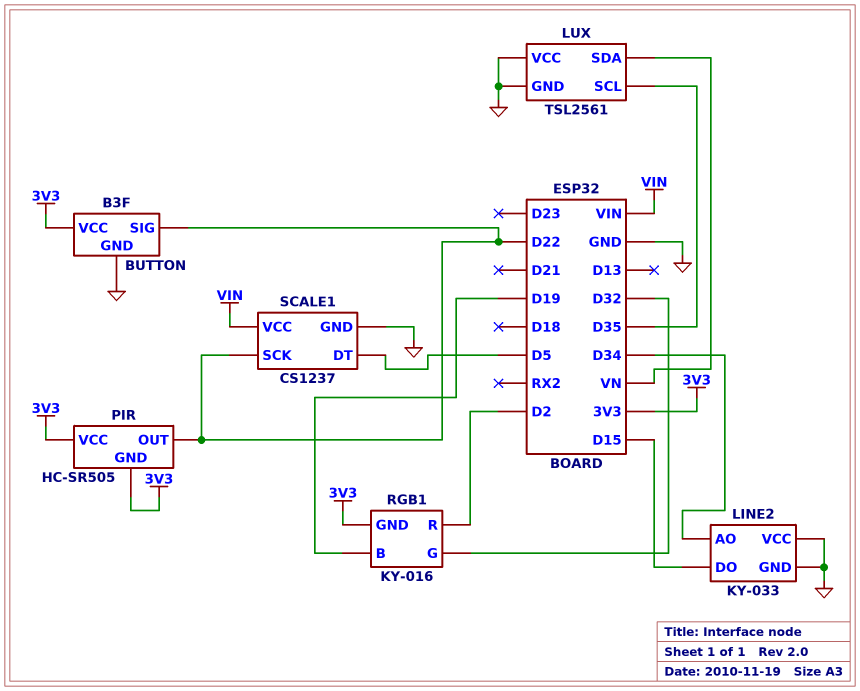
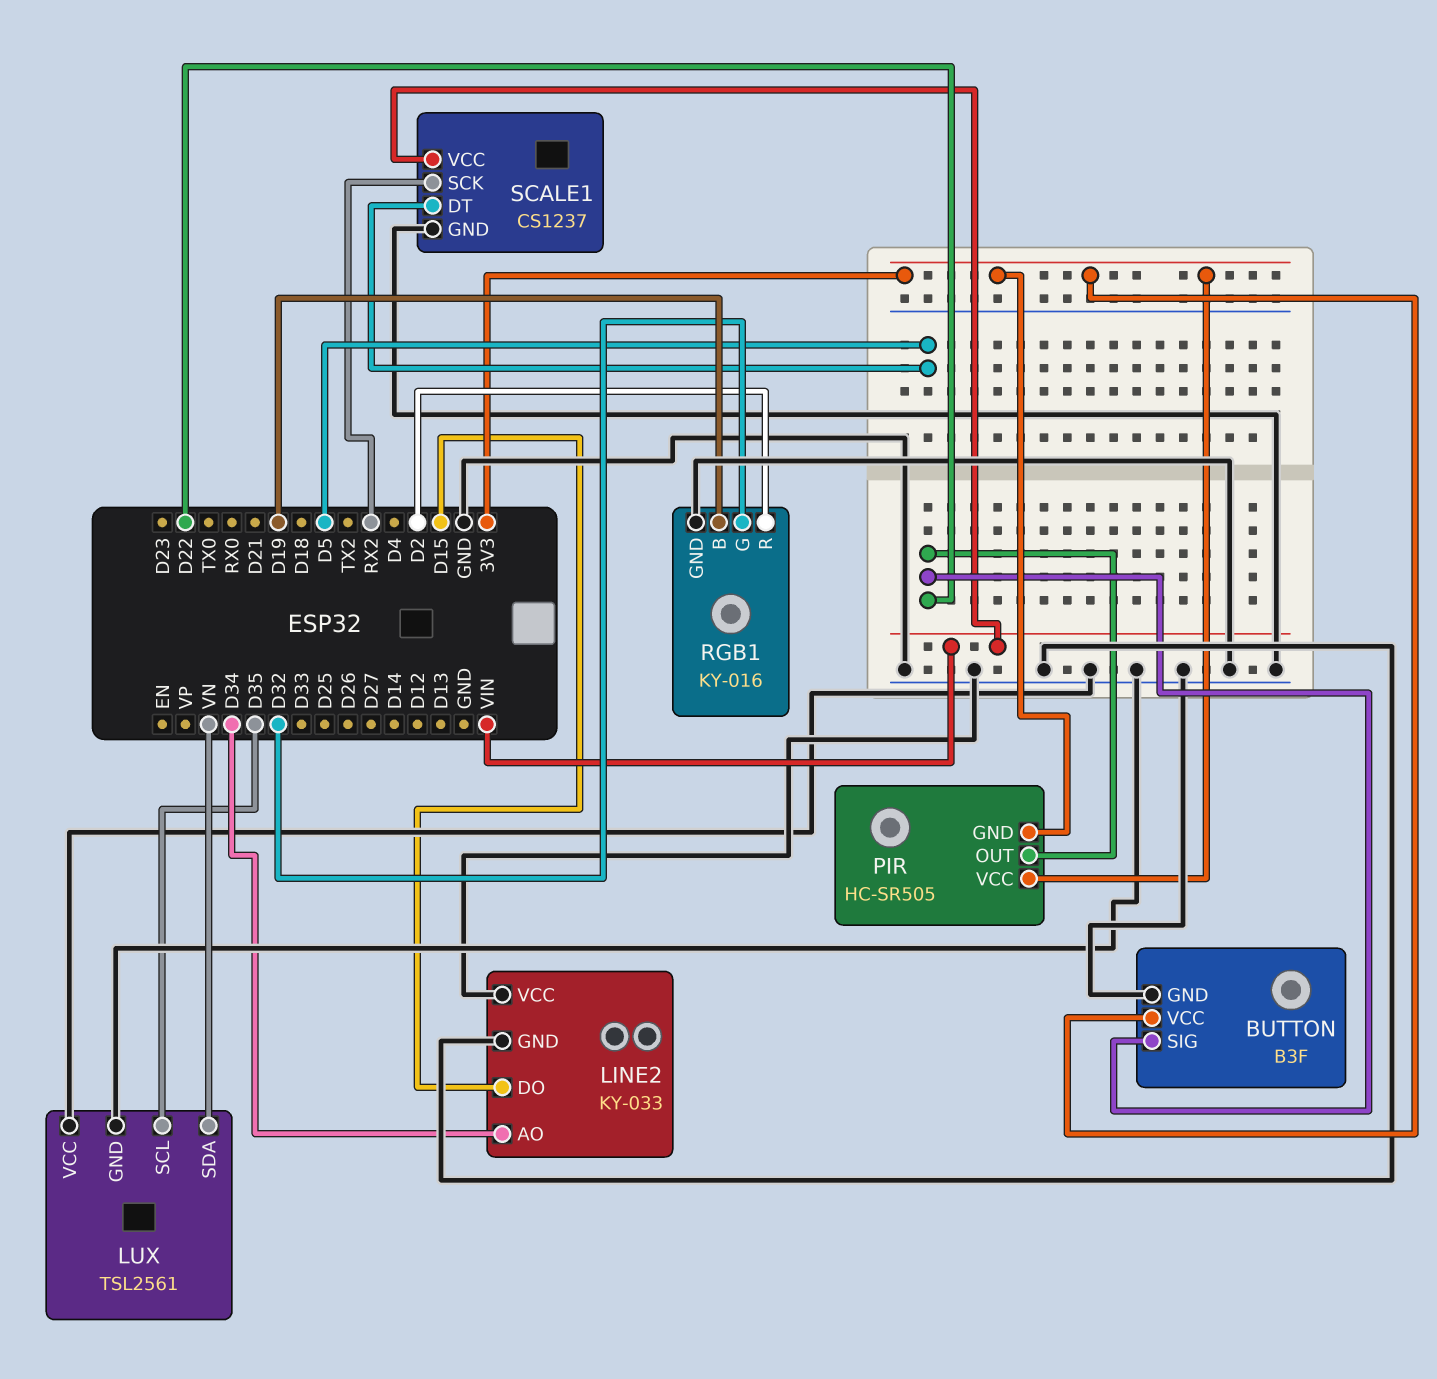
RGB1 pin GND: 3V3 -> GND
SCALE1 pin SCK: D22 -> RX2

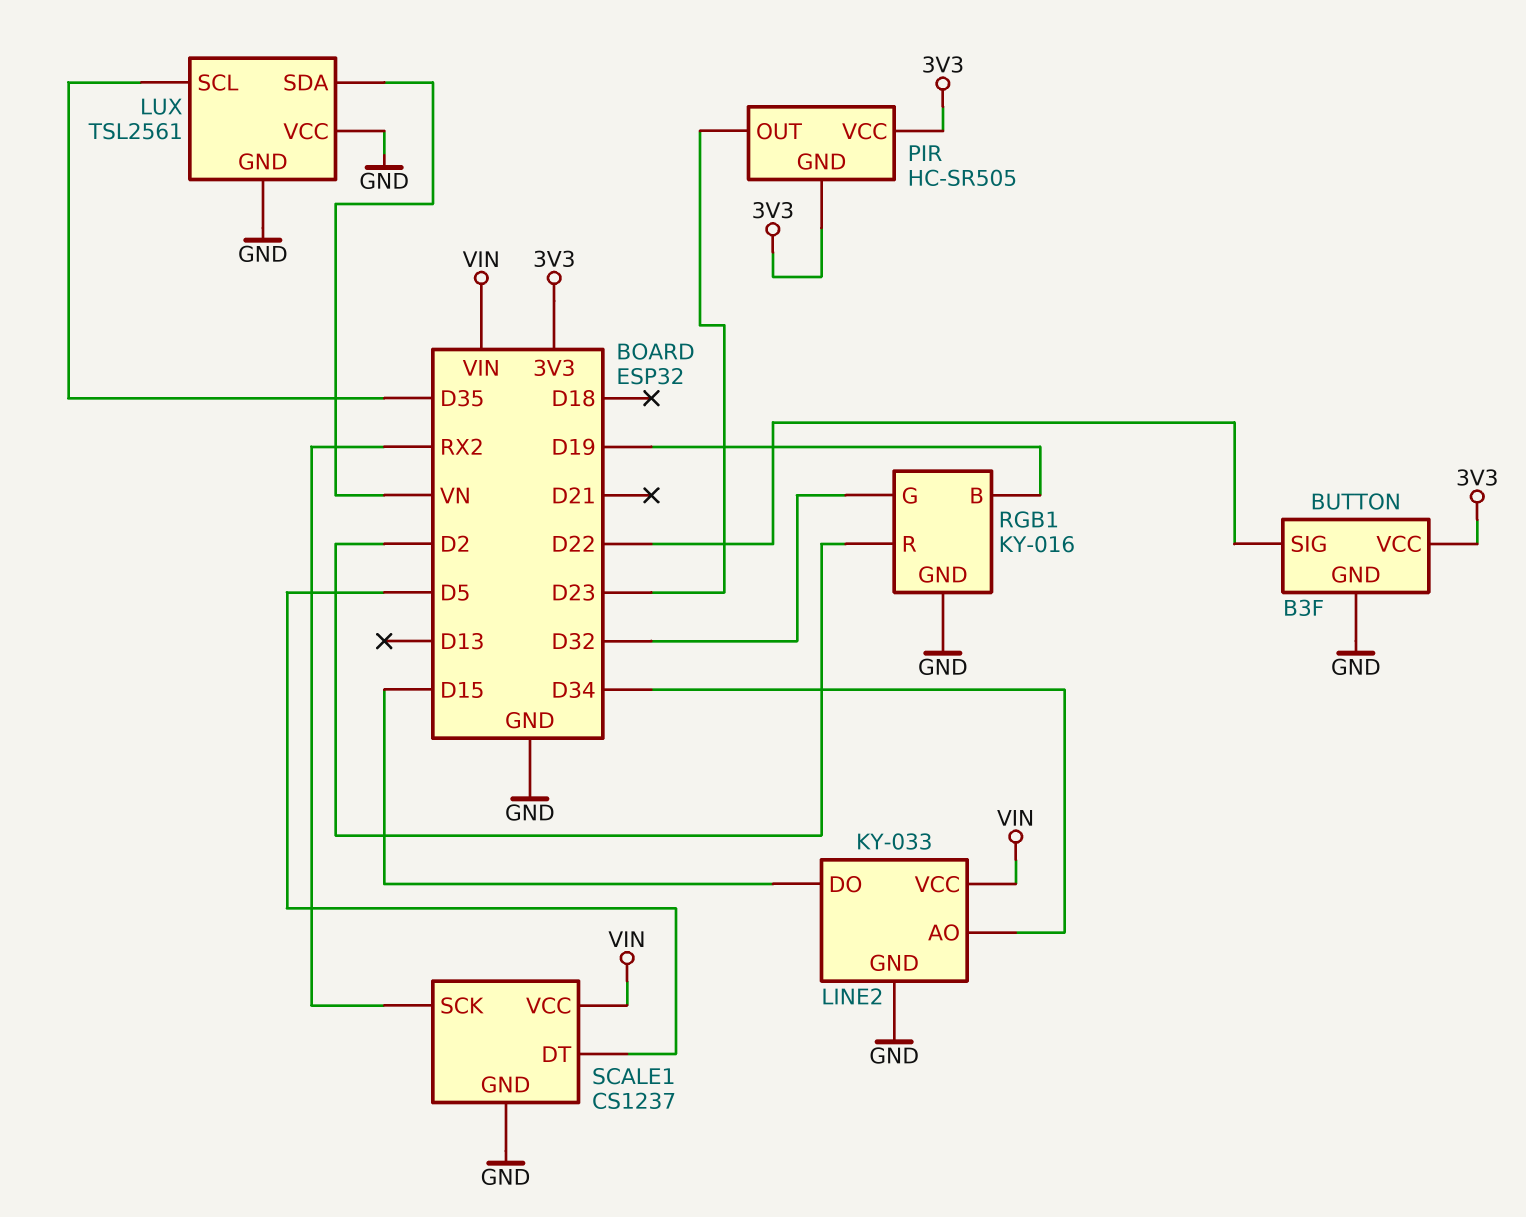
LINE2 pin VCC: GND -> VIN
PIR pin OUT: D22 -> D23

